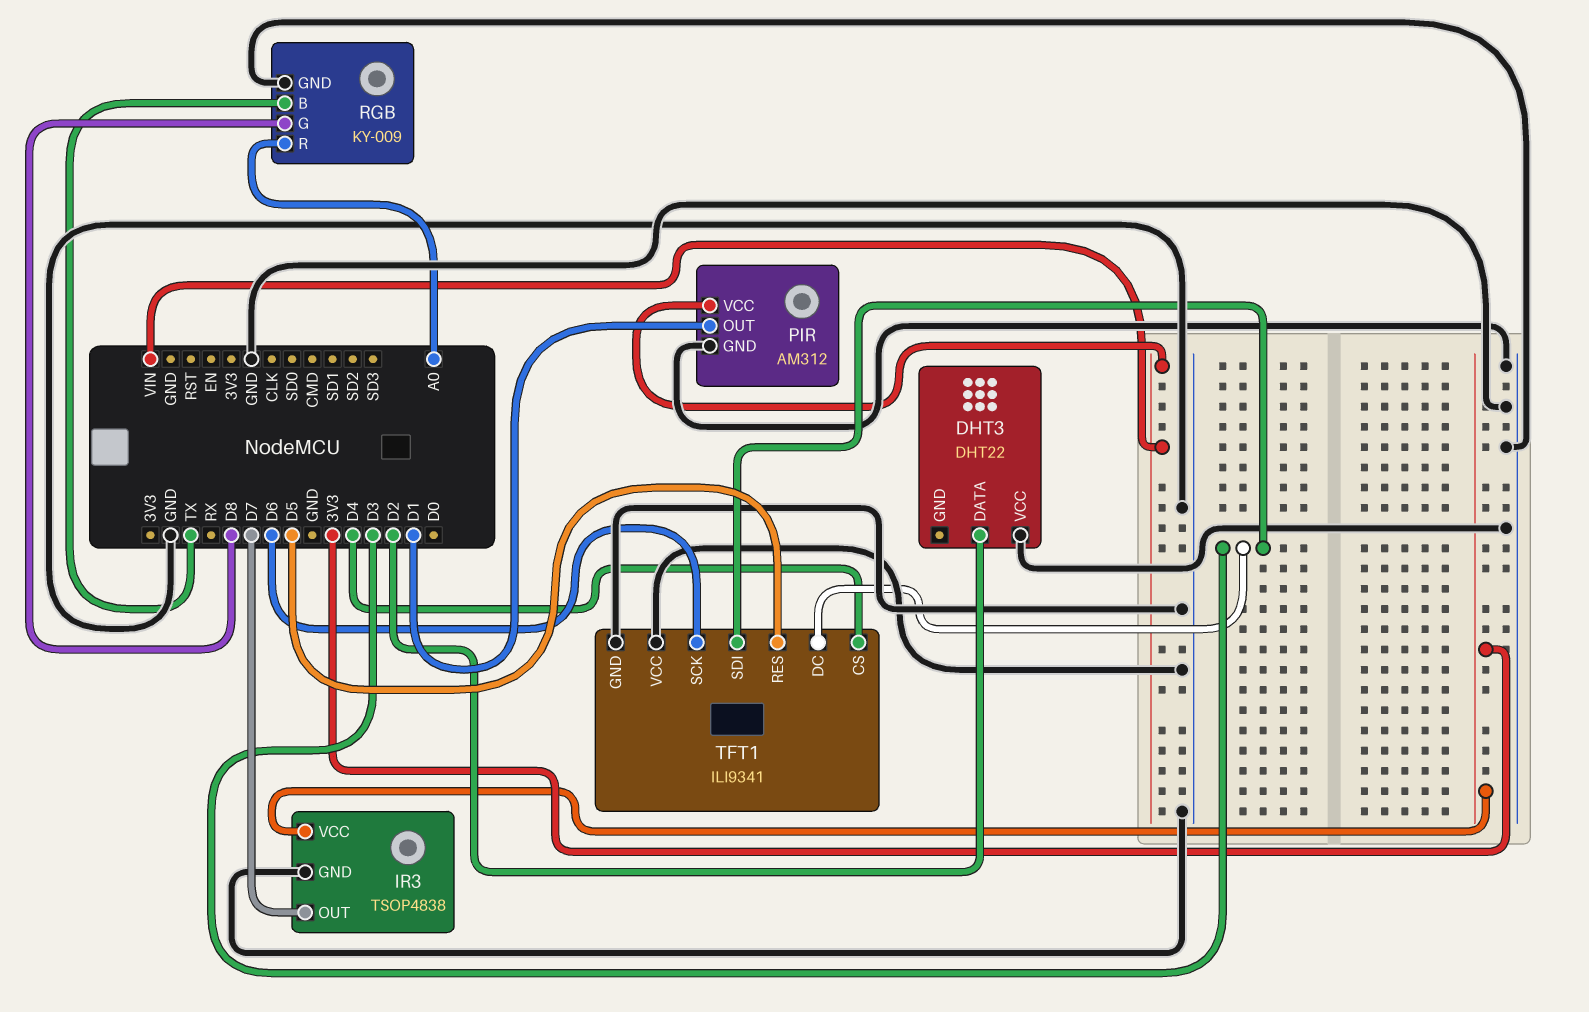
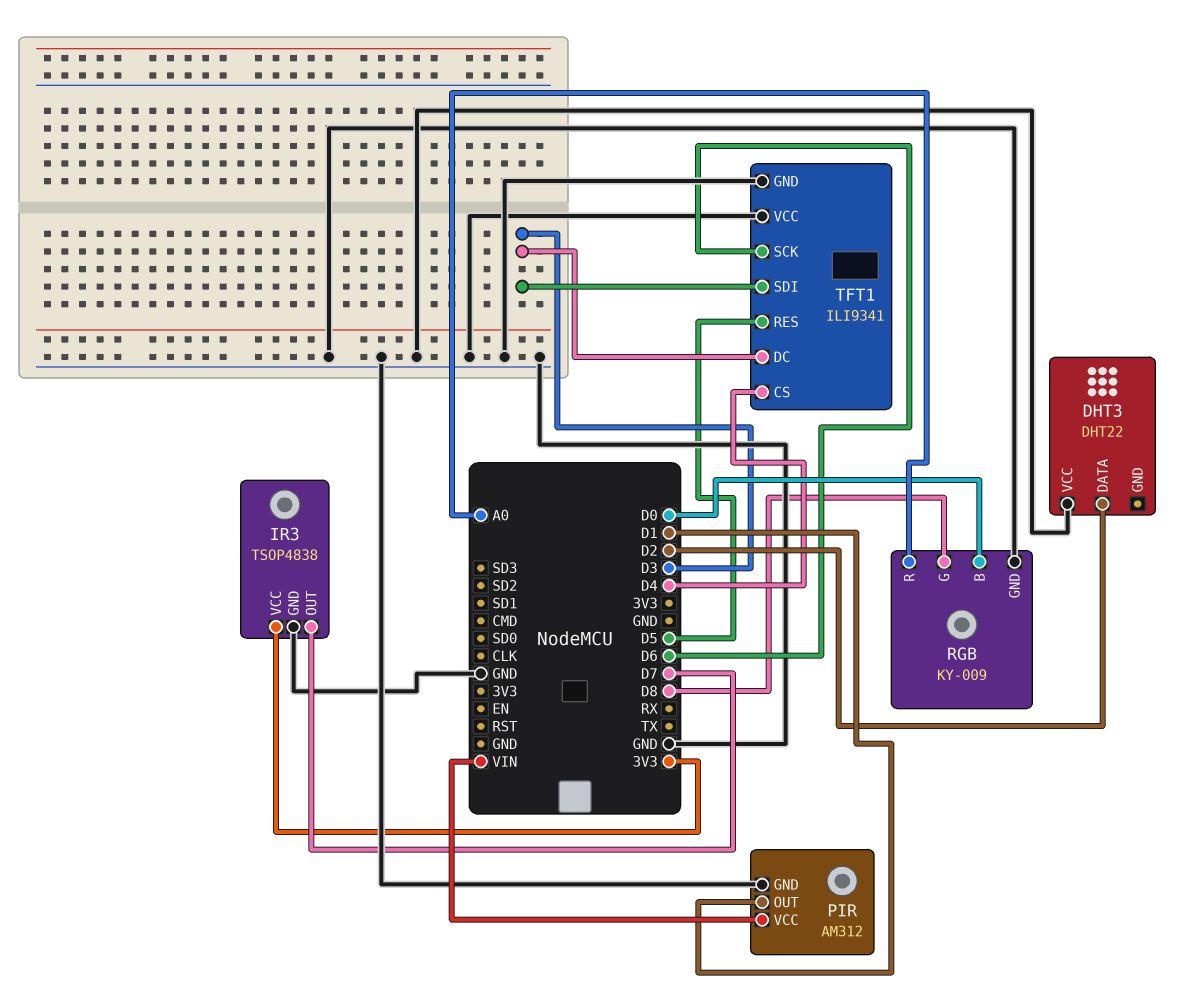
RGB pin B: TX -> D0

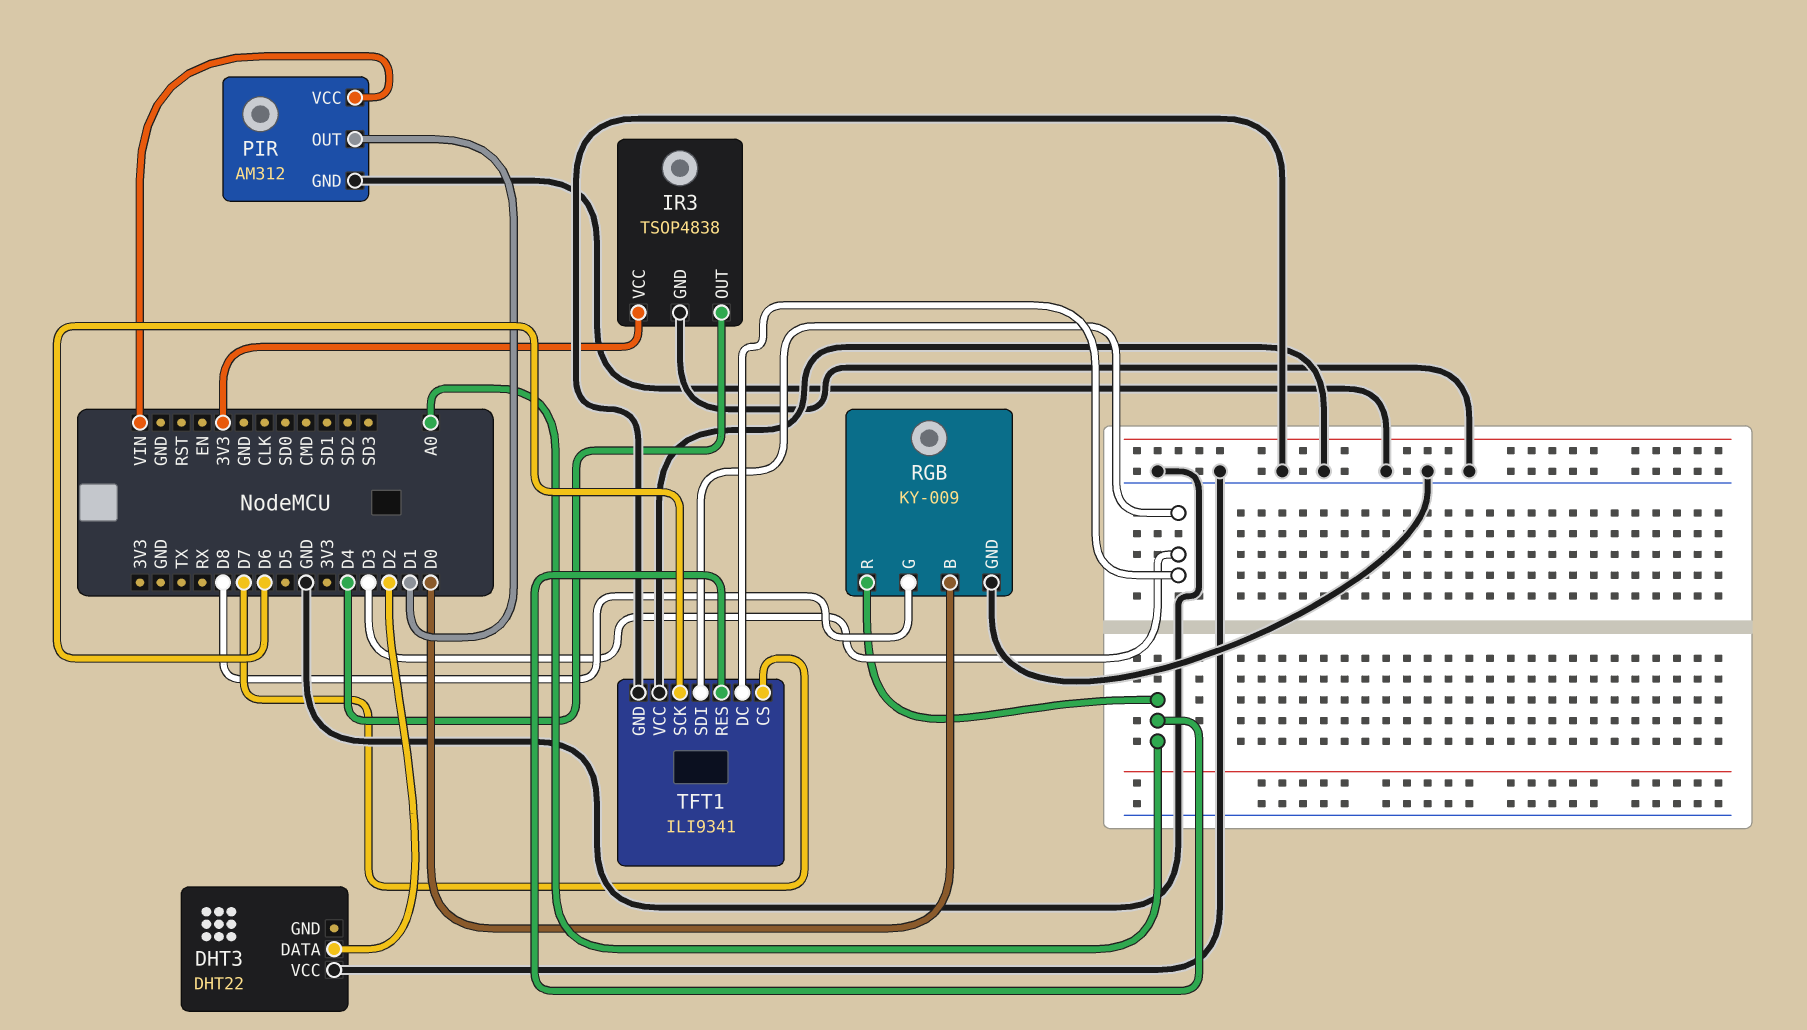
IR3 pin OUT: D7 -> D4
TFT1 pin CS: D4 -> D7
TFT1 pin RES: D5 -> A0

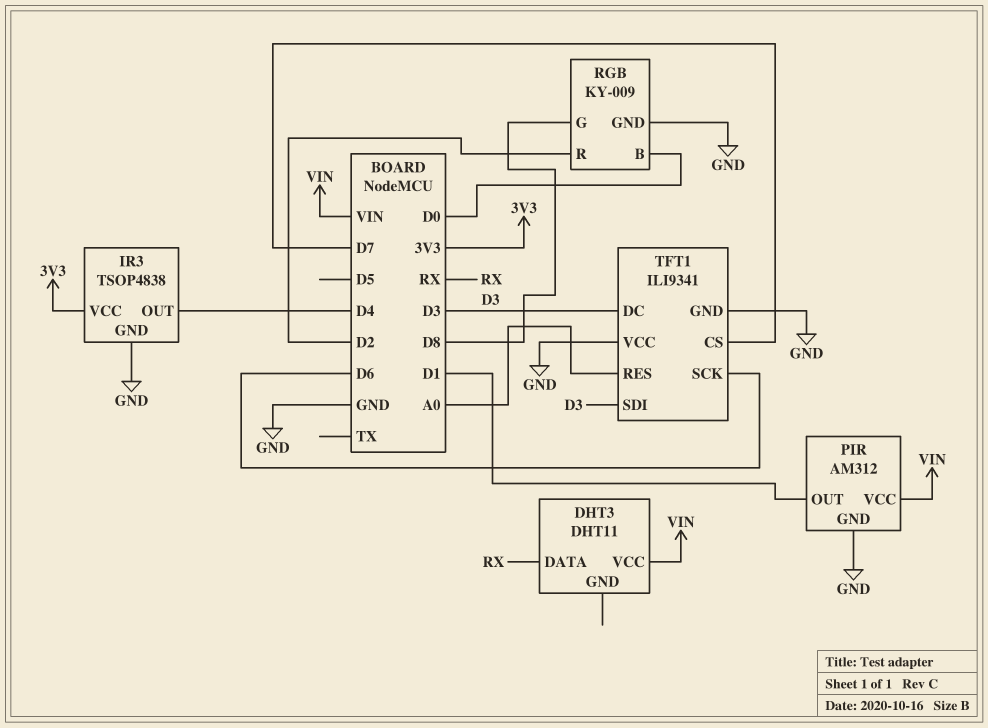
DHT3: DHT22 -> DHT11
DHT3 pin DATA: D2 -> RX
DHT3 pin VCC: GND -> VIN
RGB pin R: A0 -> D2

